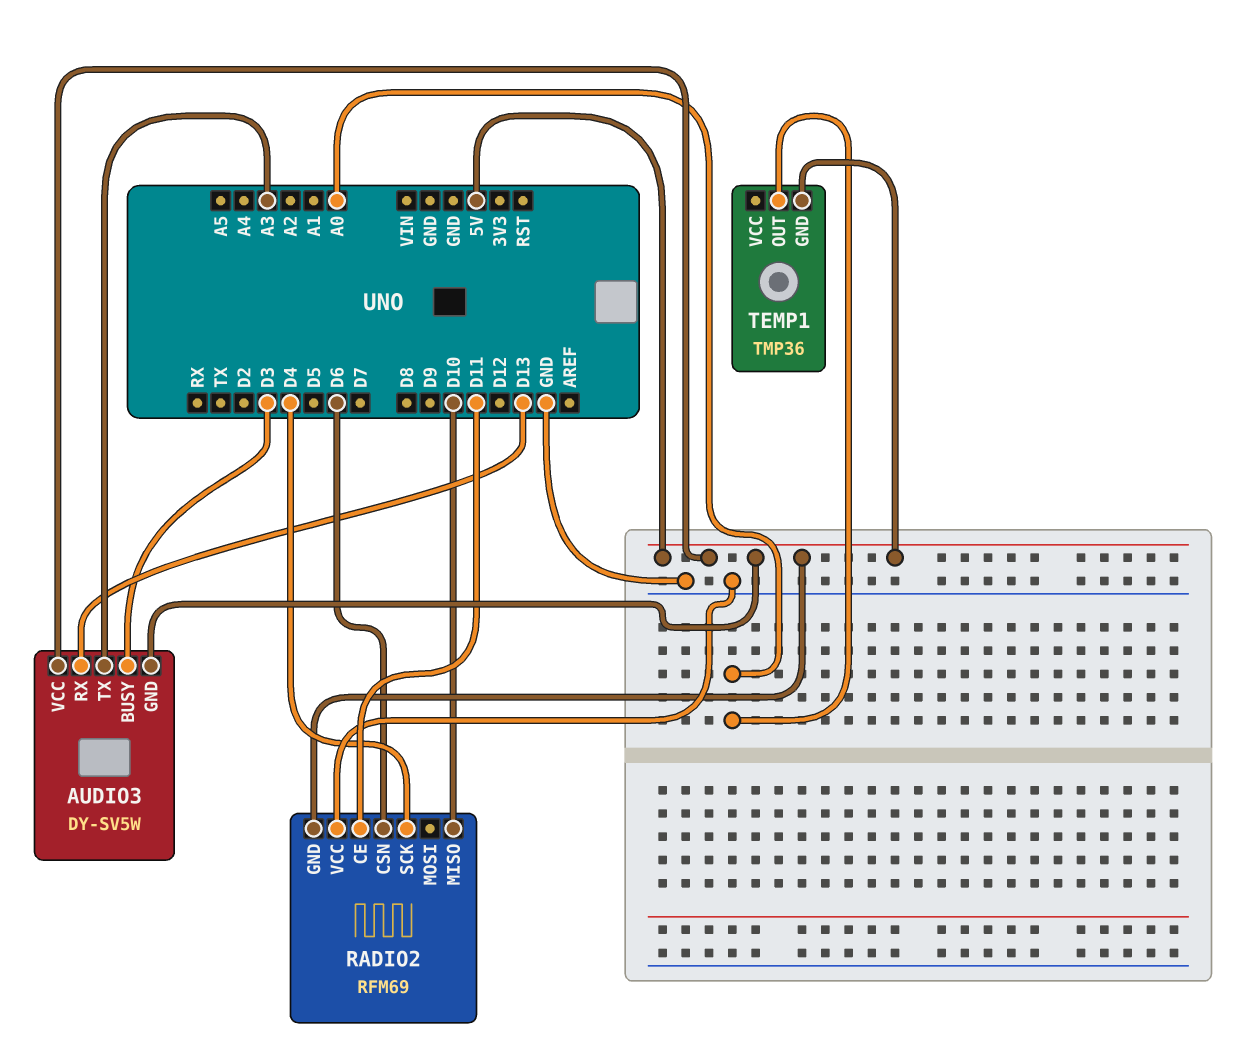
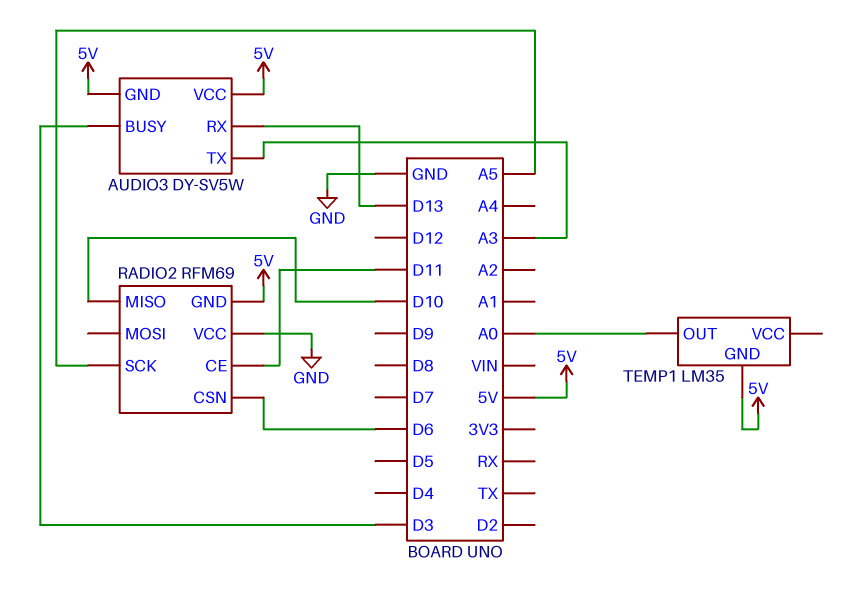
RADIO2 pin SCK: D4 -> A5
TEMP1: TMP36 -> LM35

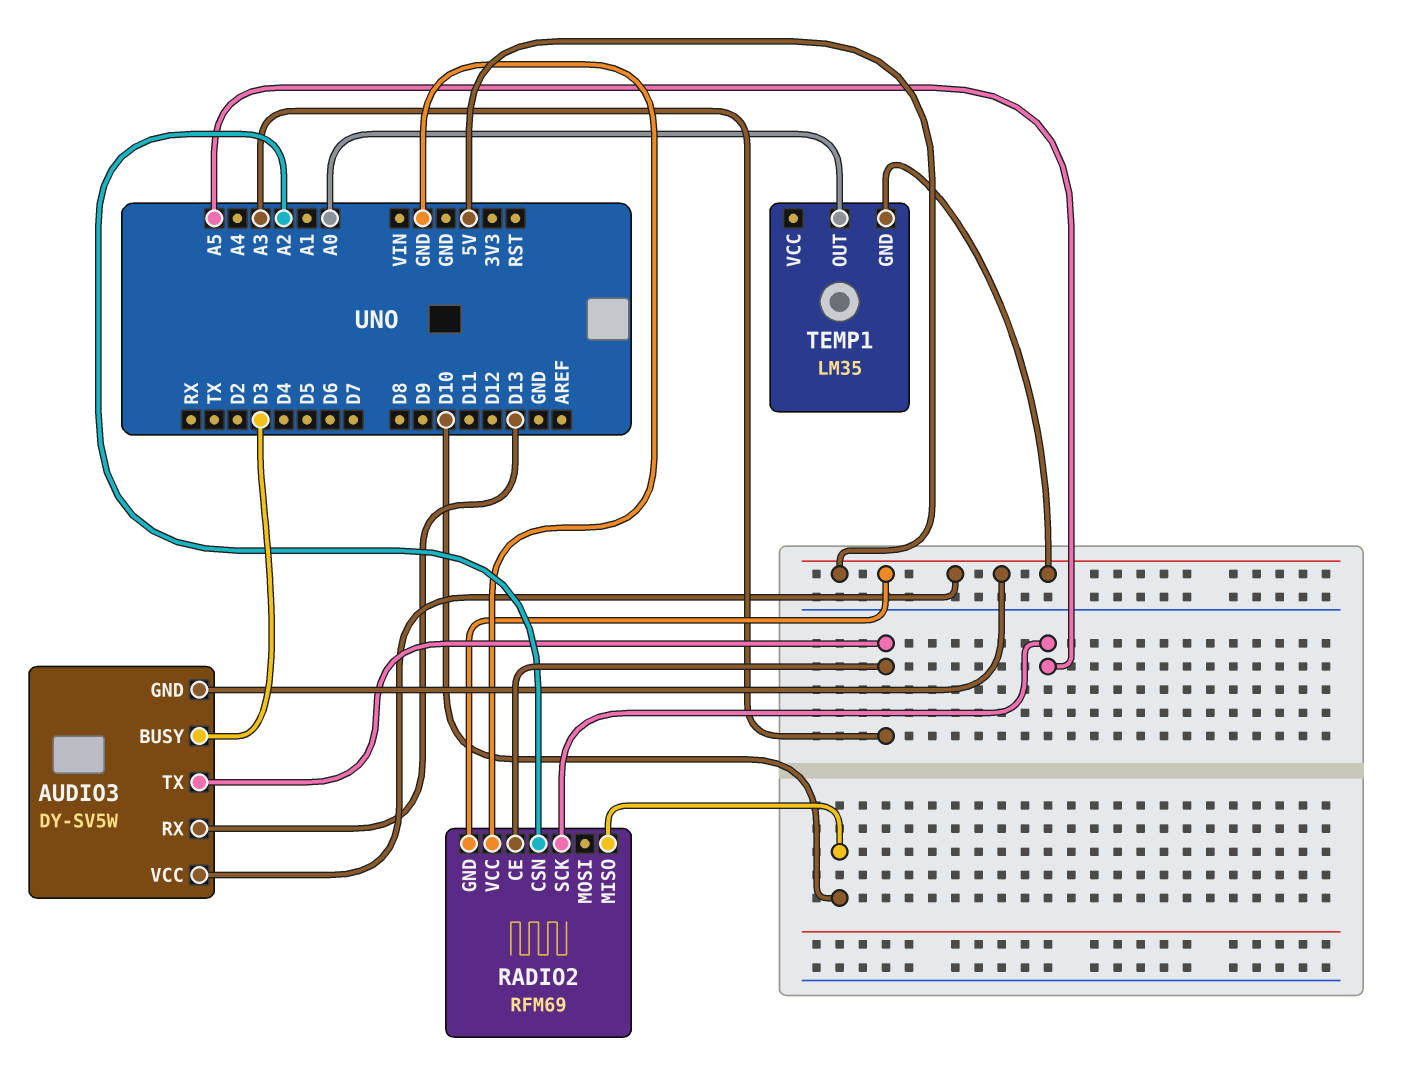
RADIO2 pin CE: D11 -> A3
RADIO2 pin CSN: D6 -> A2

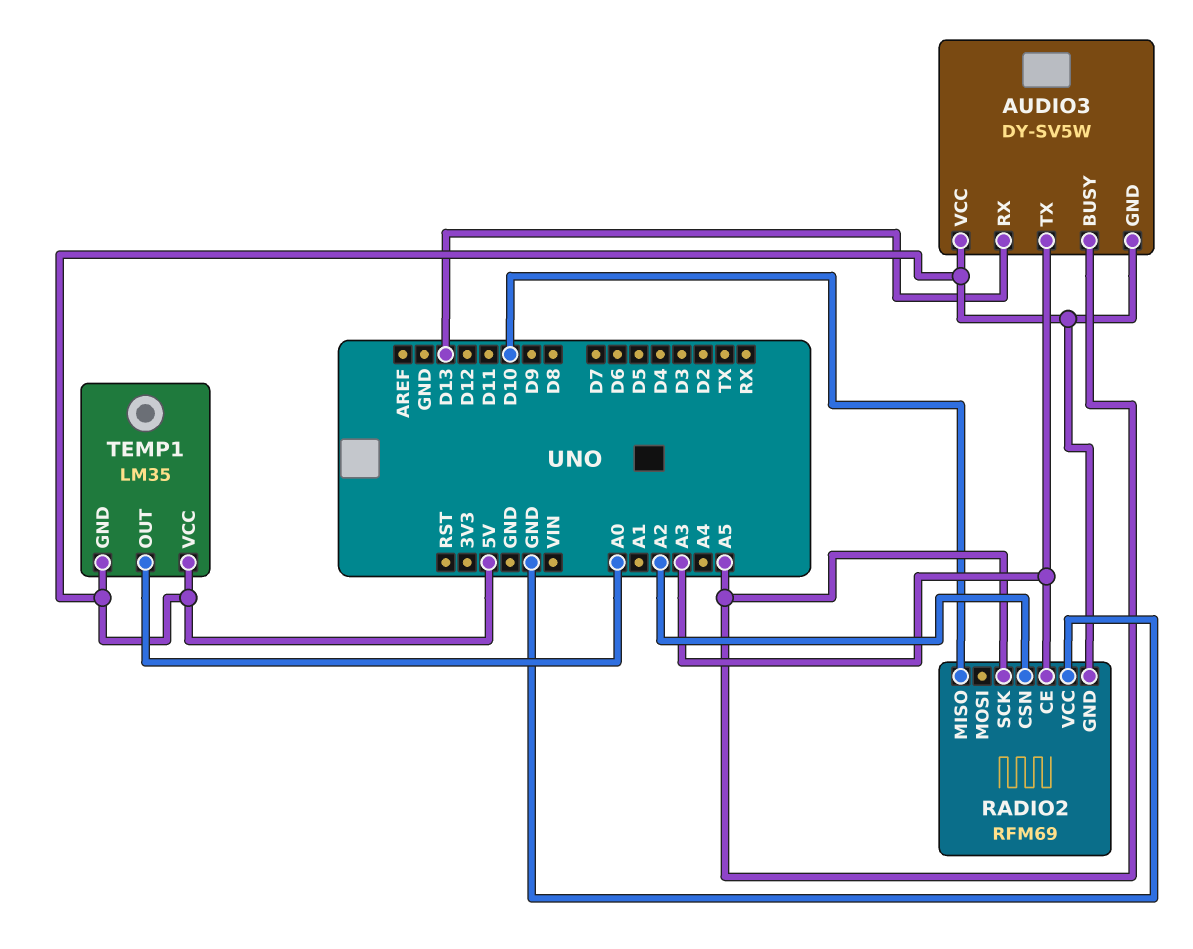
AUDIO3 pin BUSY: D3 -> A5
TEMP1 pin VCC: none -> 5V

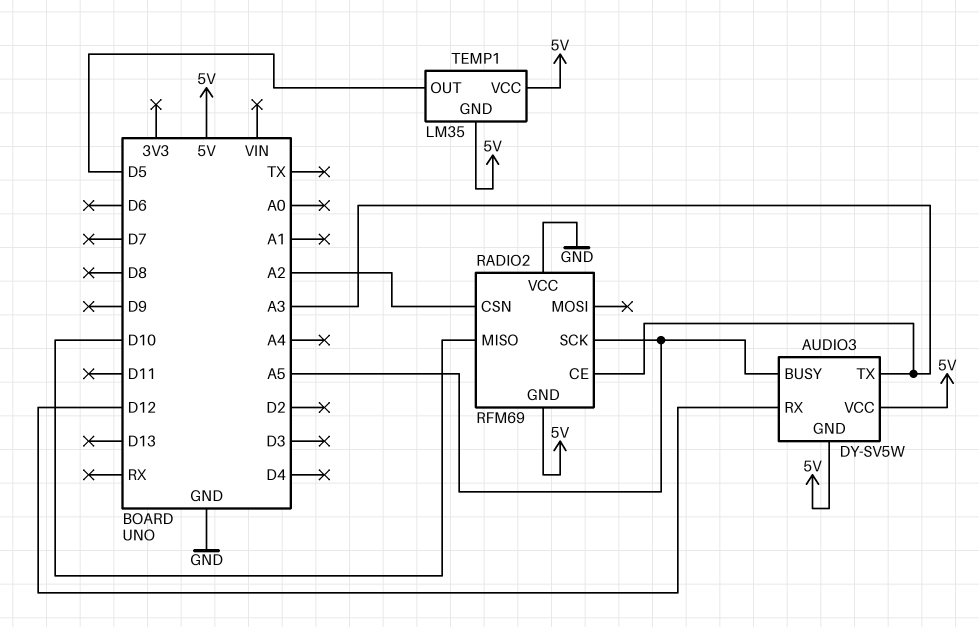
AUDIO3 pin RX: D13 -> D12
TEMP1 pin OUT: A0 -> D5

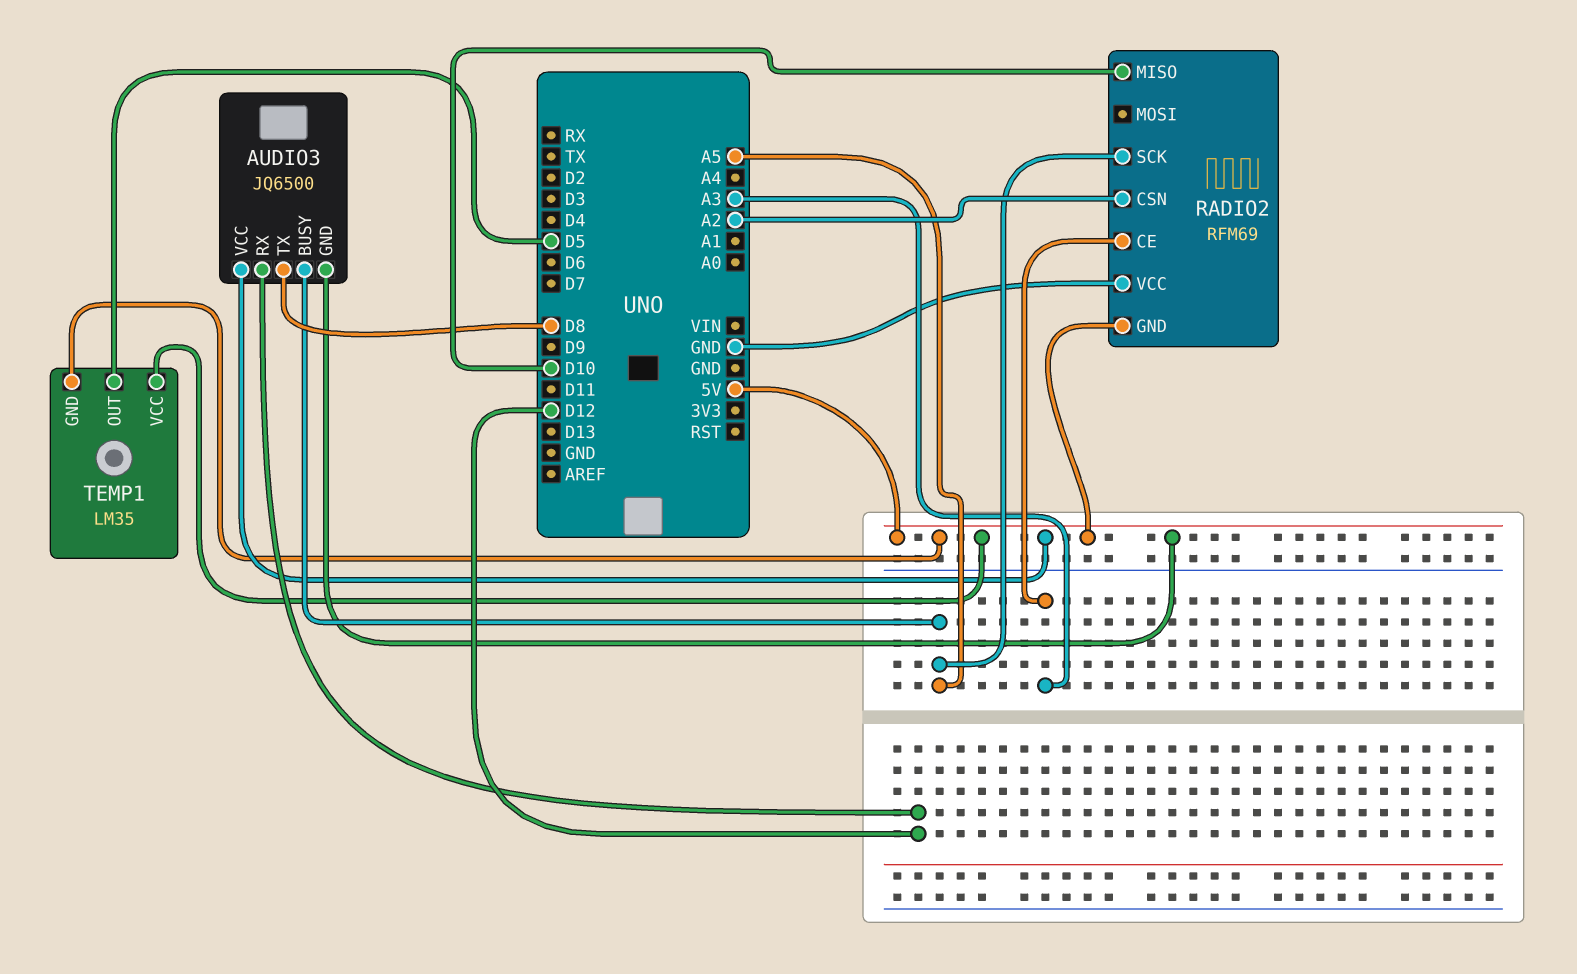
AUDIO3: DY-SV5W -> JQ6500
AUDIO3 pin TX: A3 -> D8

